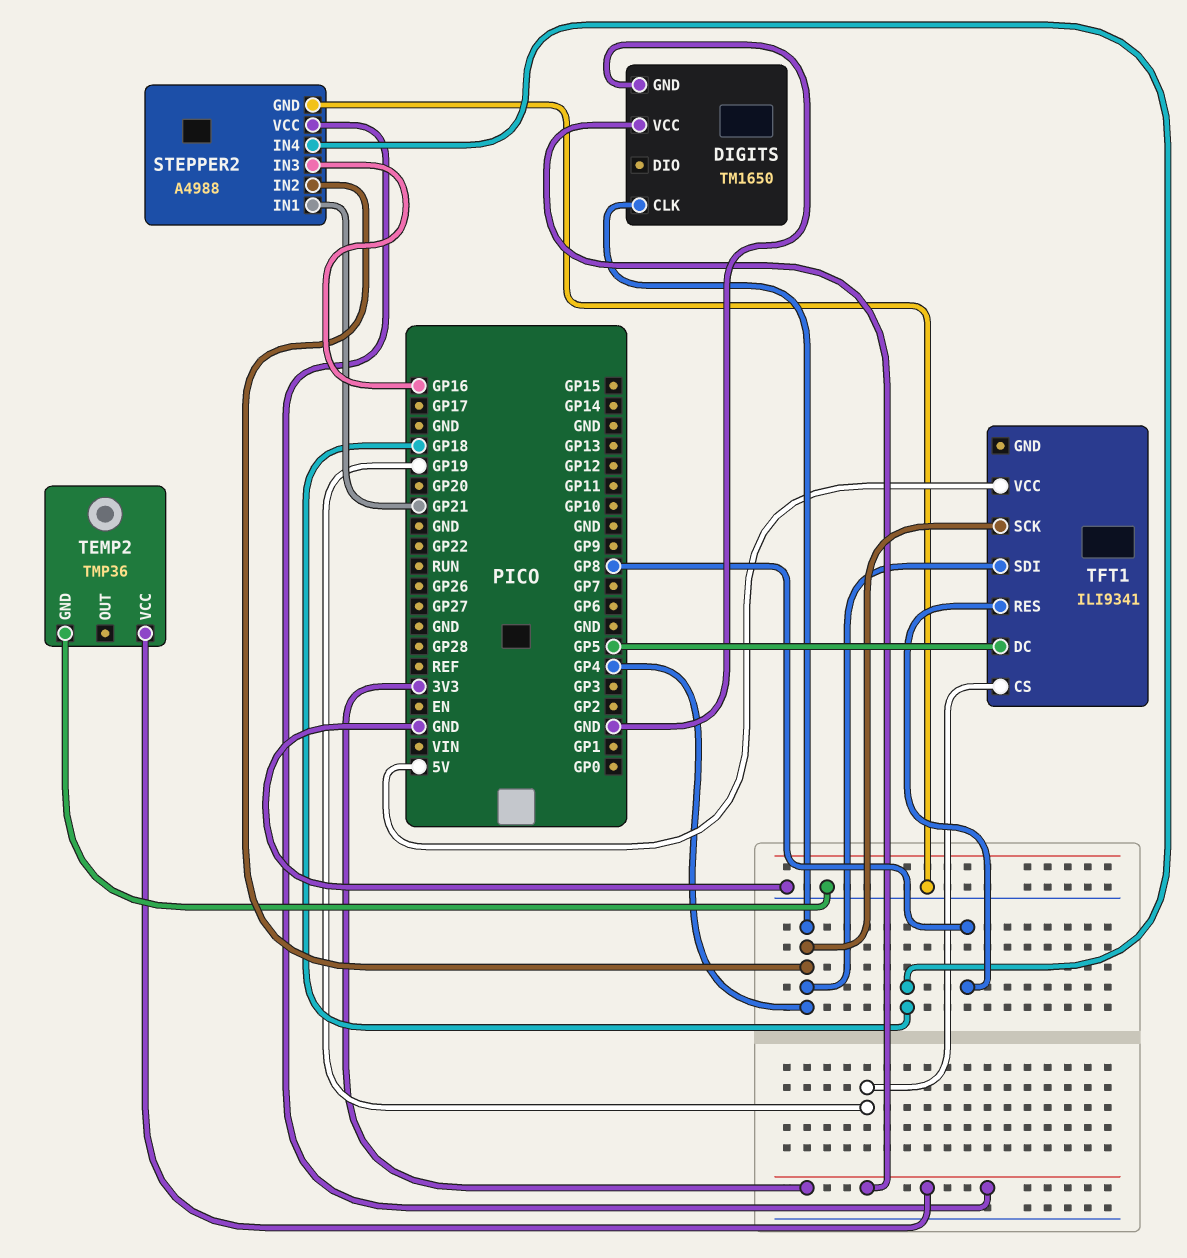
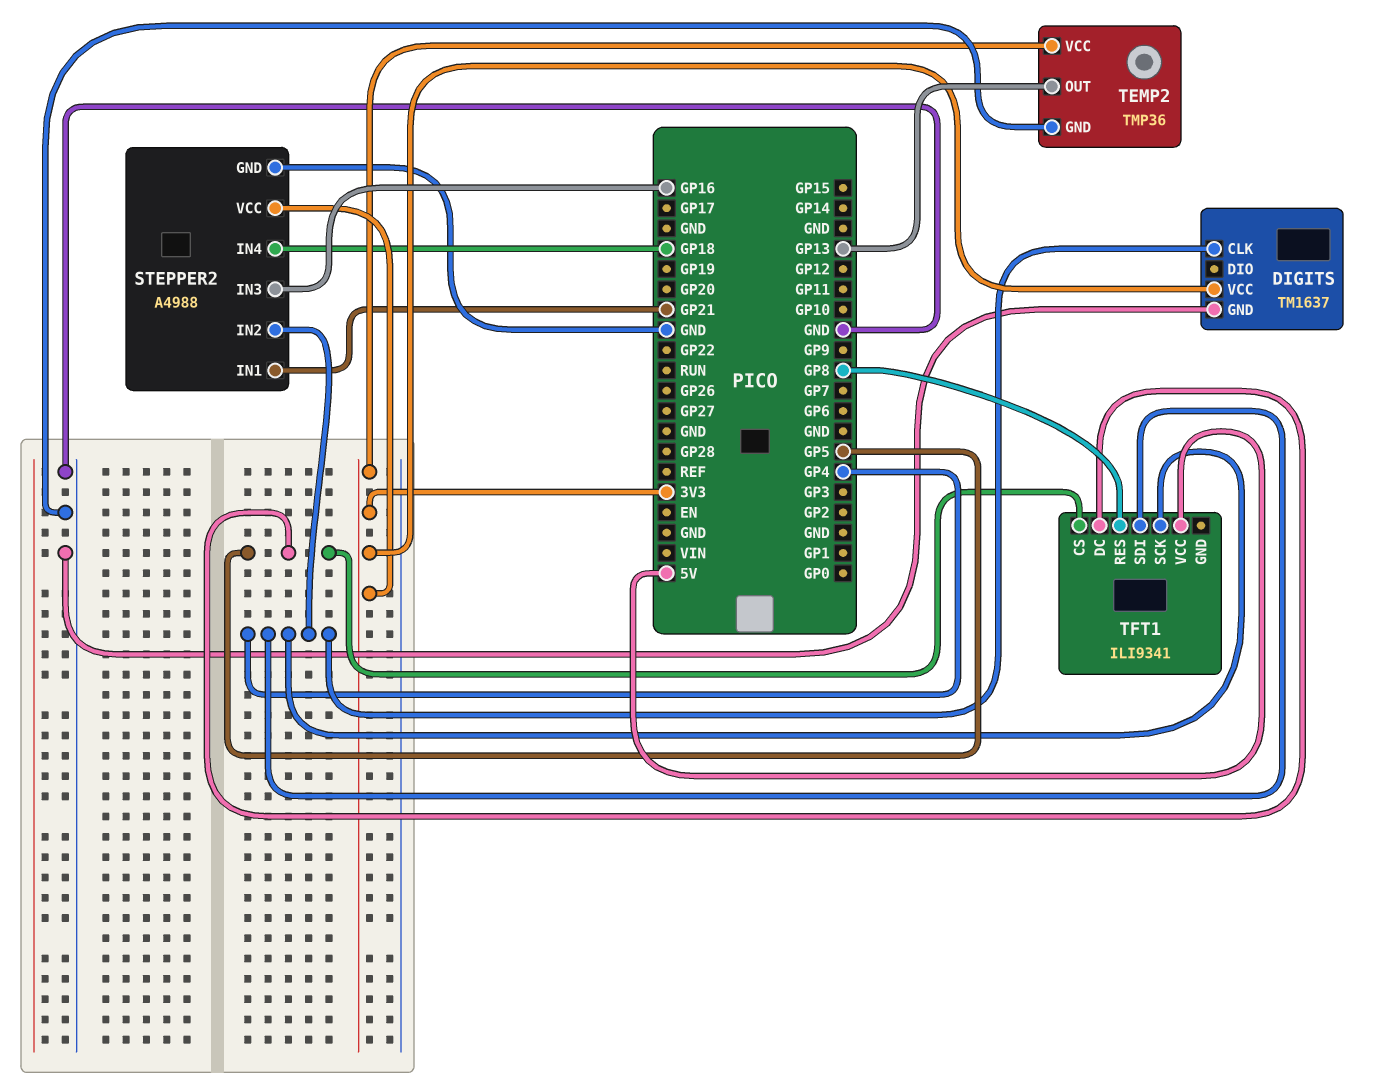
DIGITS: TM1650 -> TM1637
TEMP2 pin OUT: none -> GP13
TFT1 pin CS: GP19 -> GP5

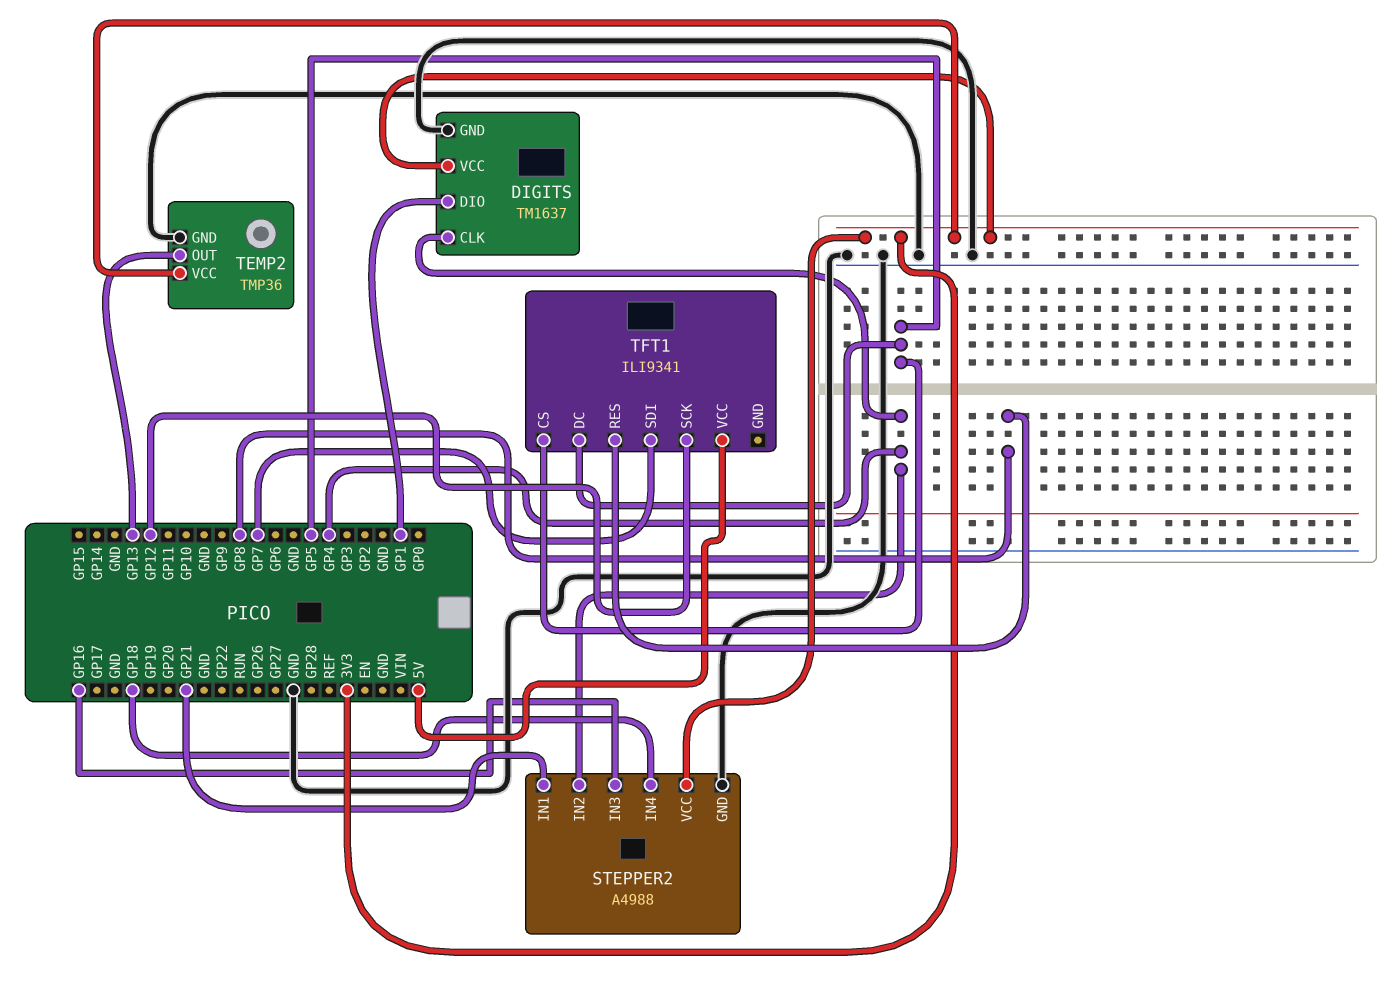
DIGITS pin DIO: none -> GP1
TFT1 pin SCK: GP4 -> GP12
TFT1 pin SDI: GP4 -> GP7

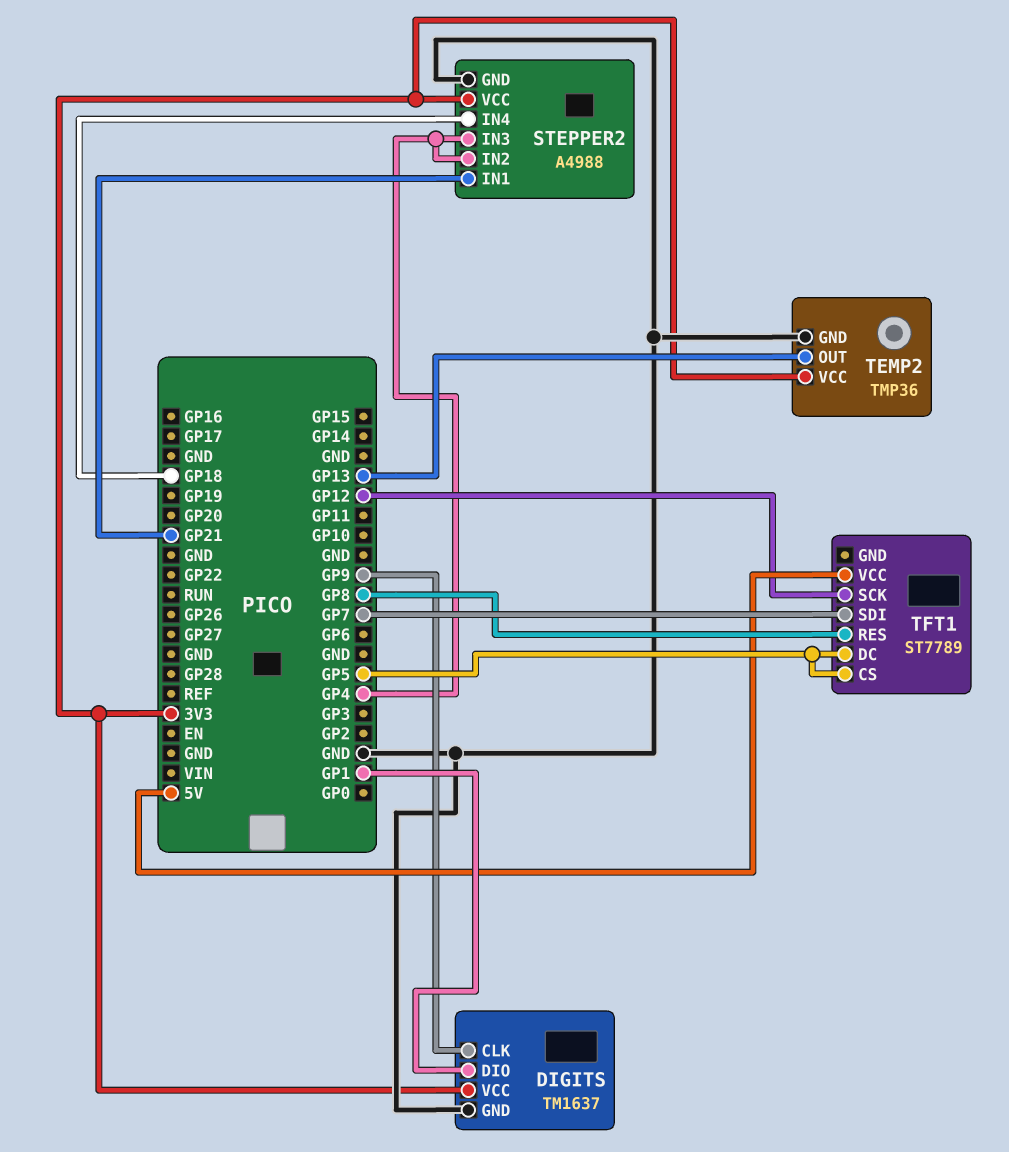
DIGITS pin CLK: GP4 -> GP9
STEPPER2 pin IN3: GP16 -> GP4
TFT1: ILI9341 -> ST7789

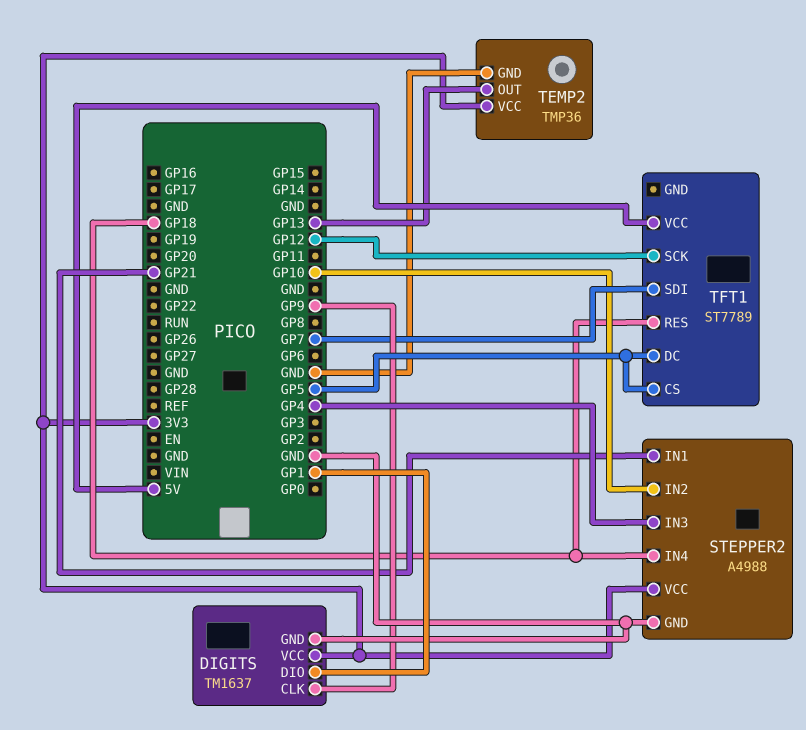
STEPPER2 pin IN2: GP4 -> GP10
TFT1 pin RES: GP8 -> GP18

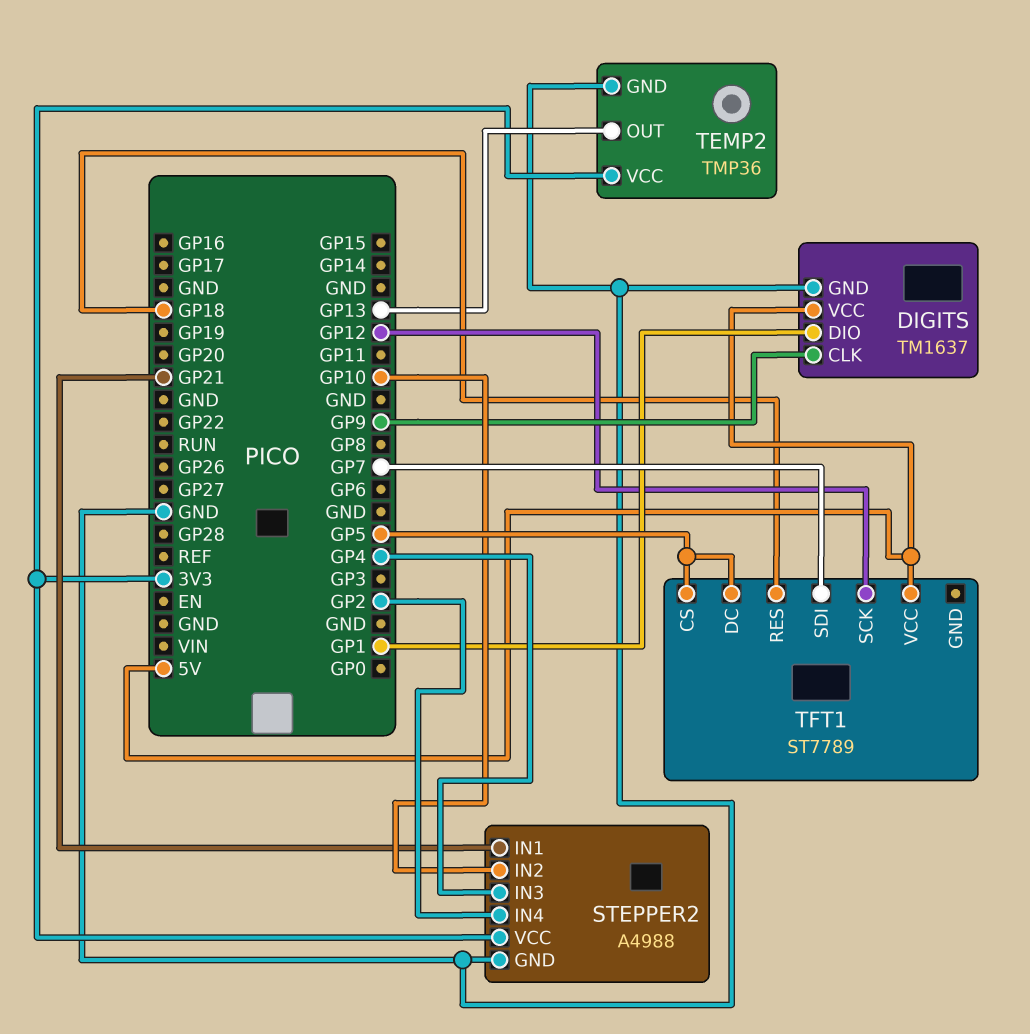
DIGITS pin VCC: 3V3 -> 5V
STEPPER2 pin IN4: GP18 -> GP2

